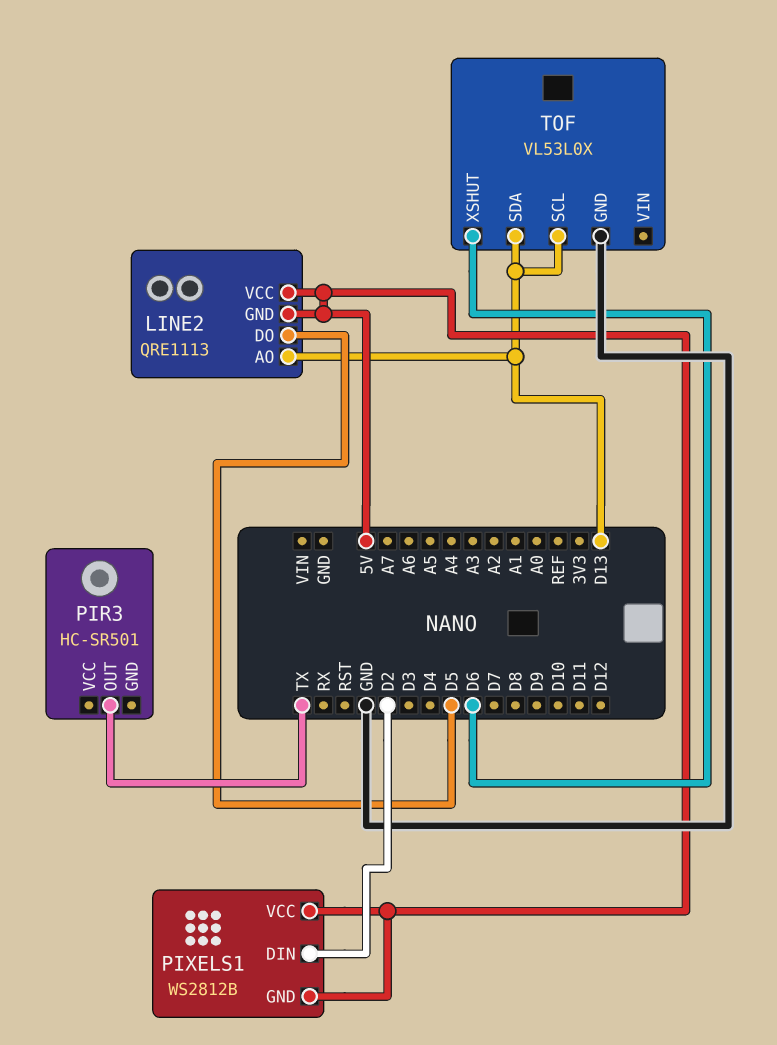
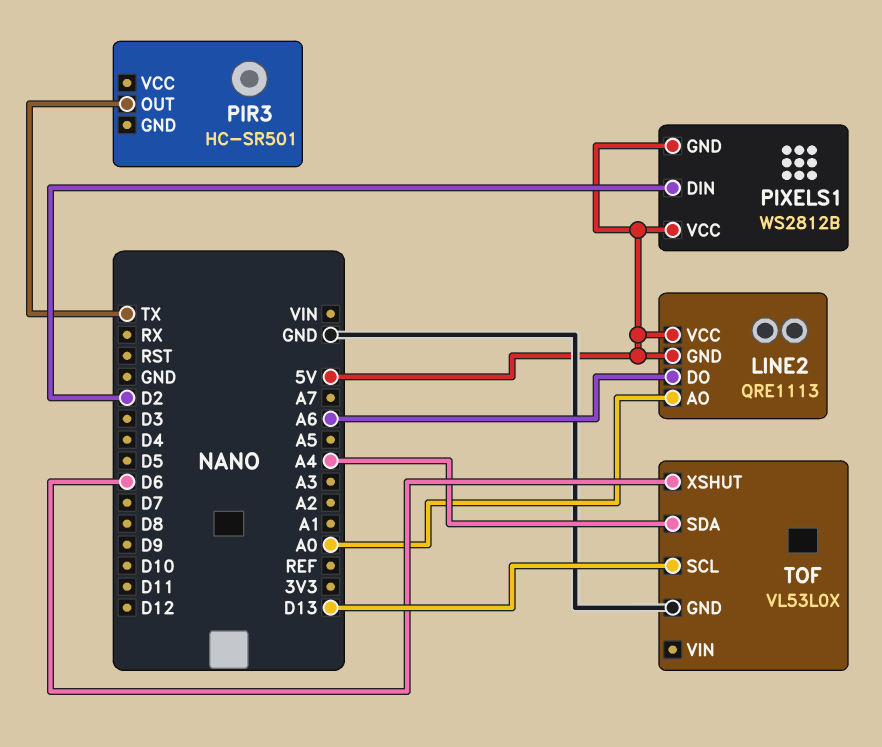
LINE2 pin AO: D13 -> A0
LINE2 pin DO: D5 -> A6
TOF pin SDA: D13 -> A4

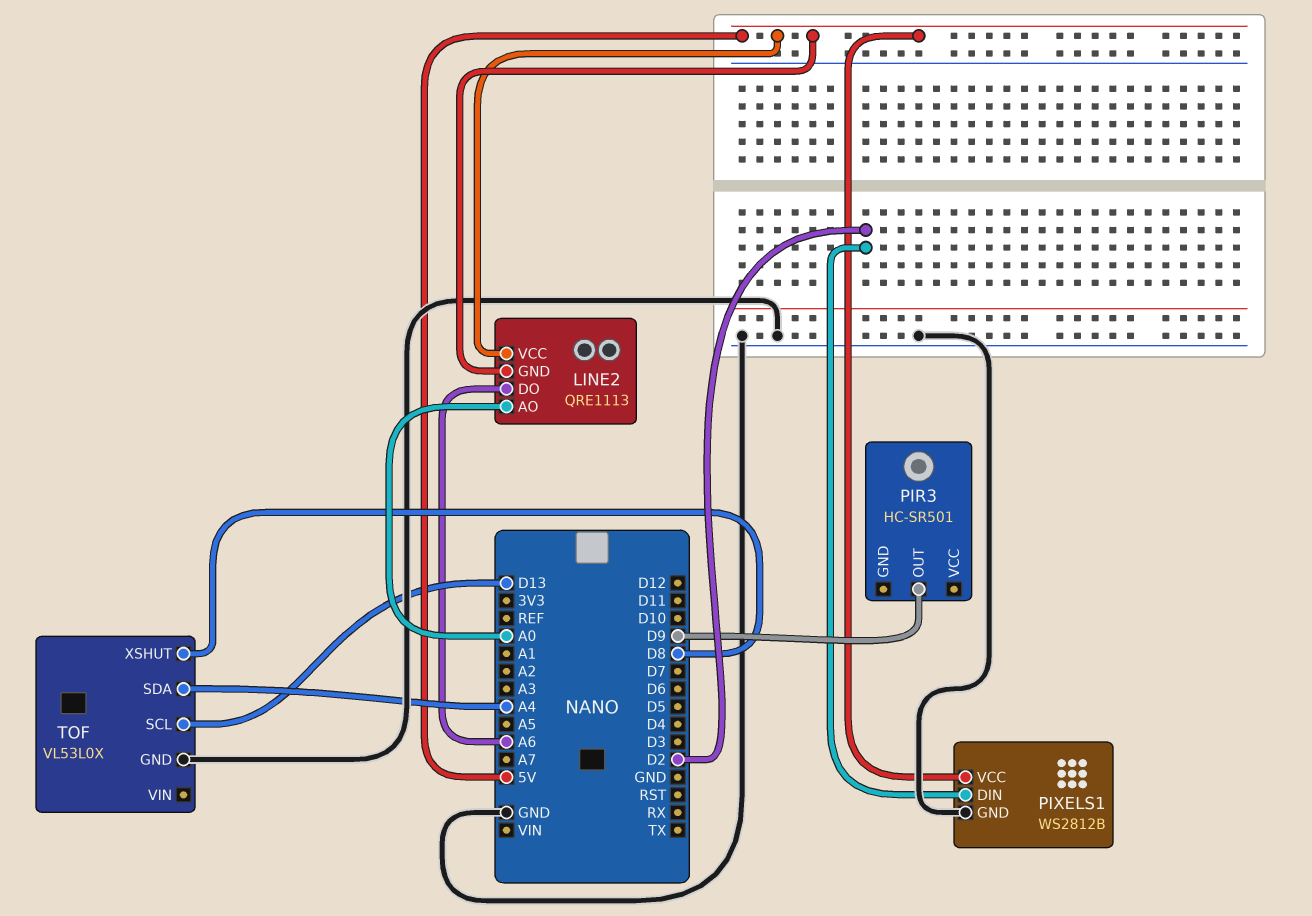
PIR3 pin OUT: TX -> D9
PIXELS1 pin GND: 5V -> GND
TOF pin XSHUT: D6 -> D8

